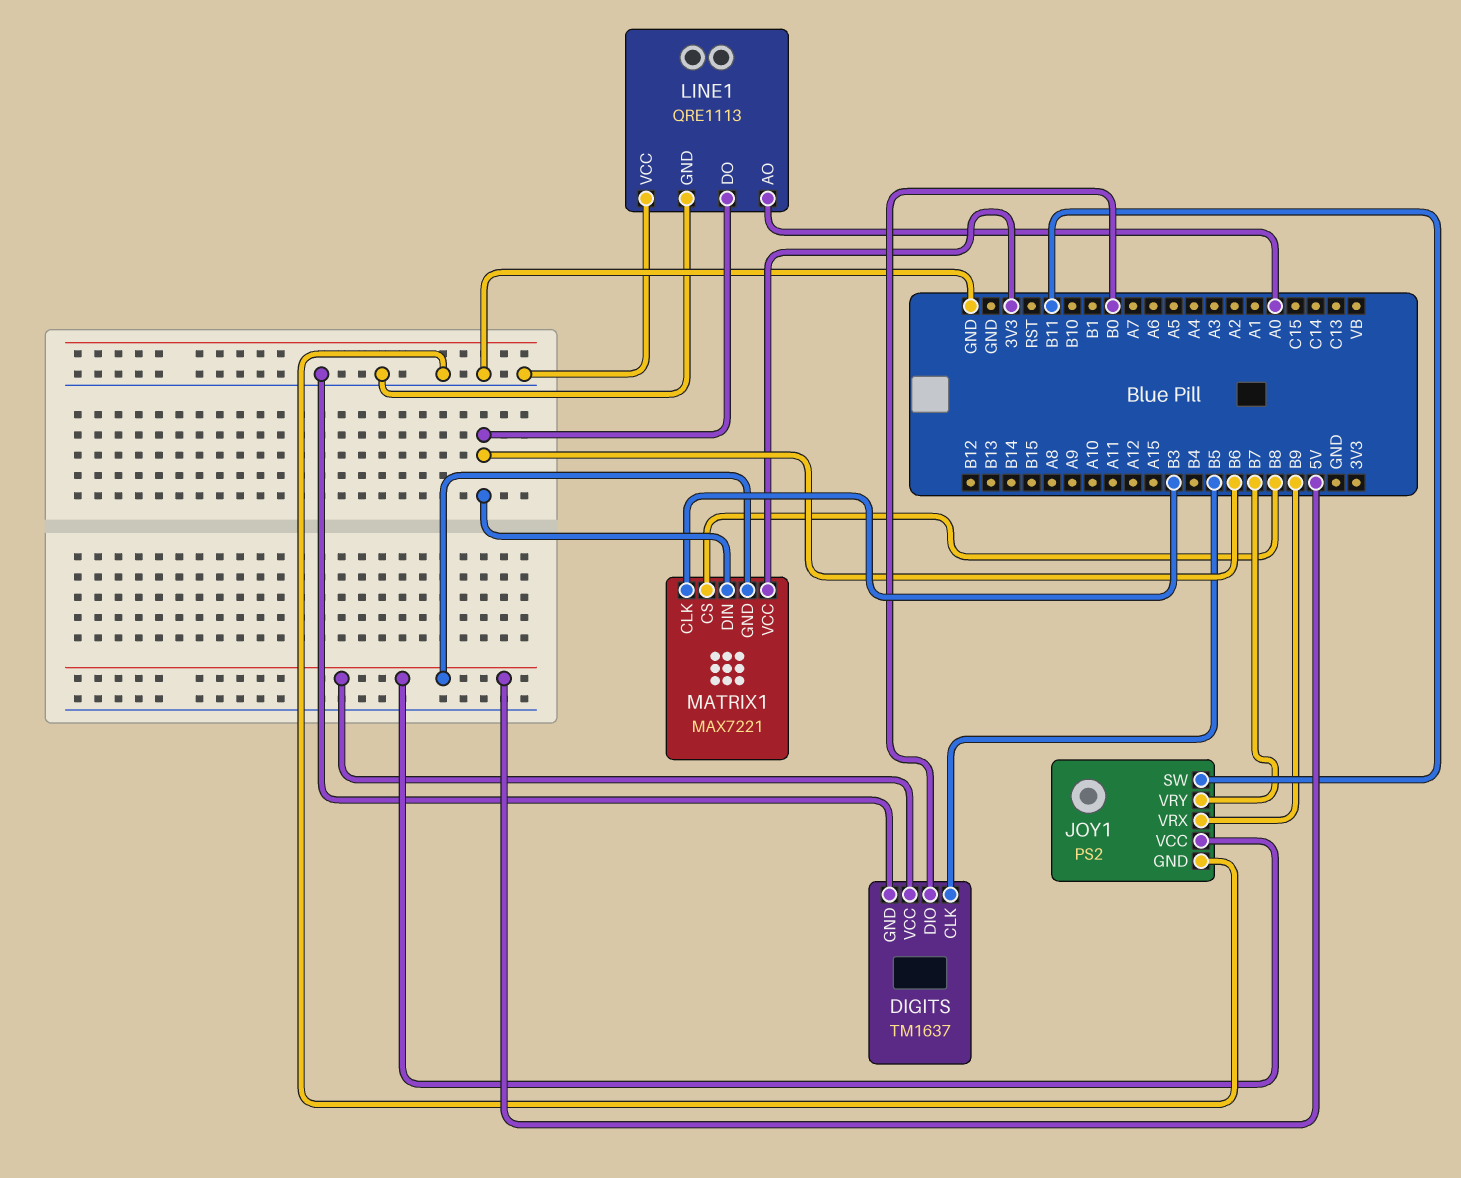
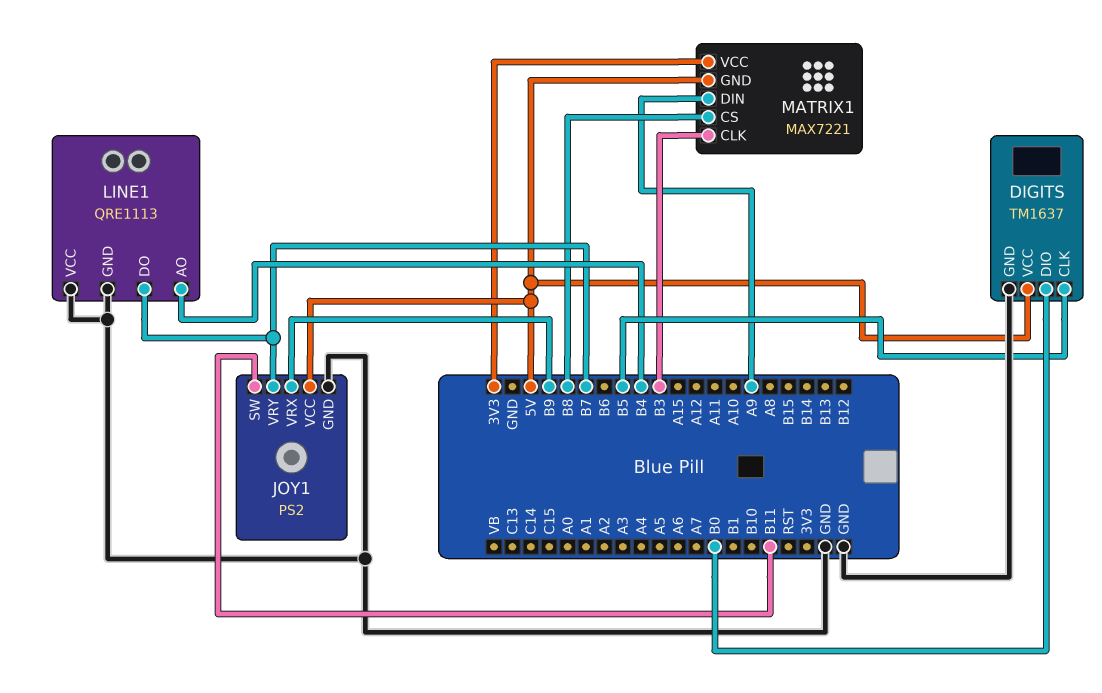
LINE1 pin AO: A0 -> B4
LINE1 pin DO: B6 -> B7
MATRIX1 pin DIN: B6 -> A9

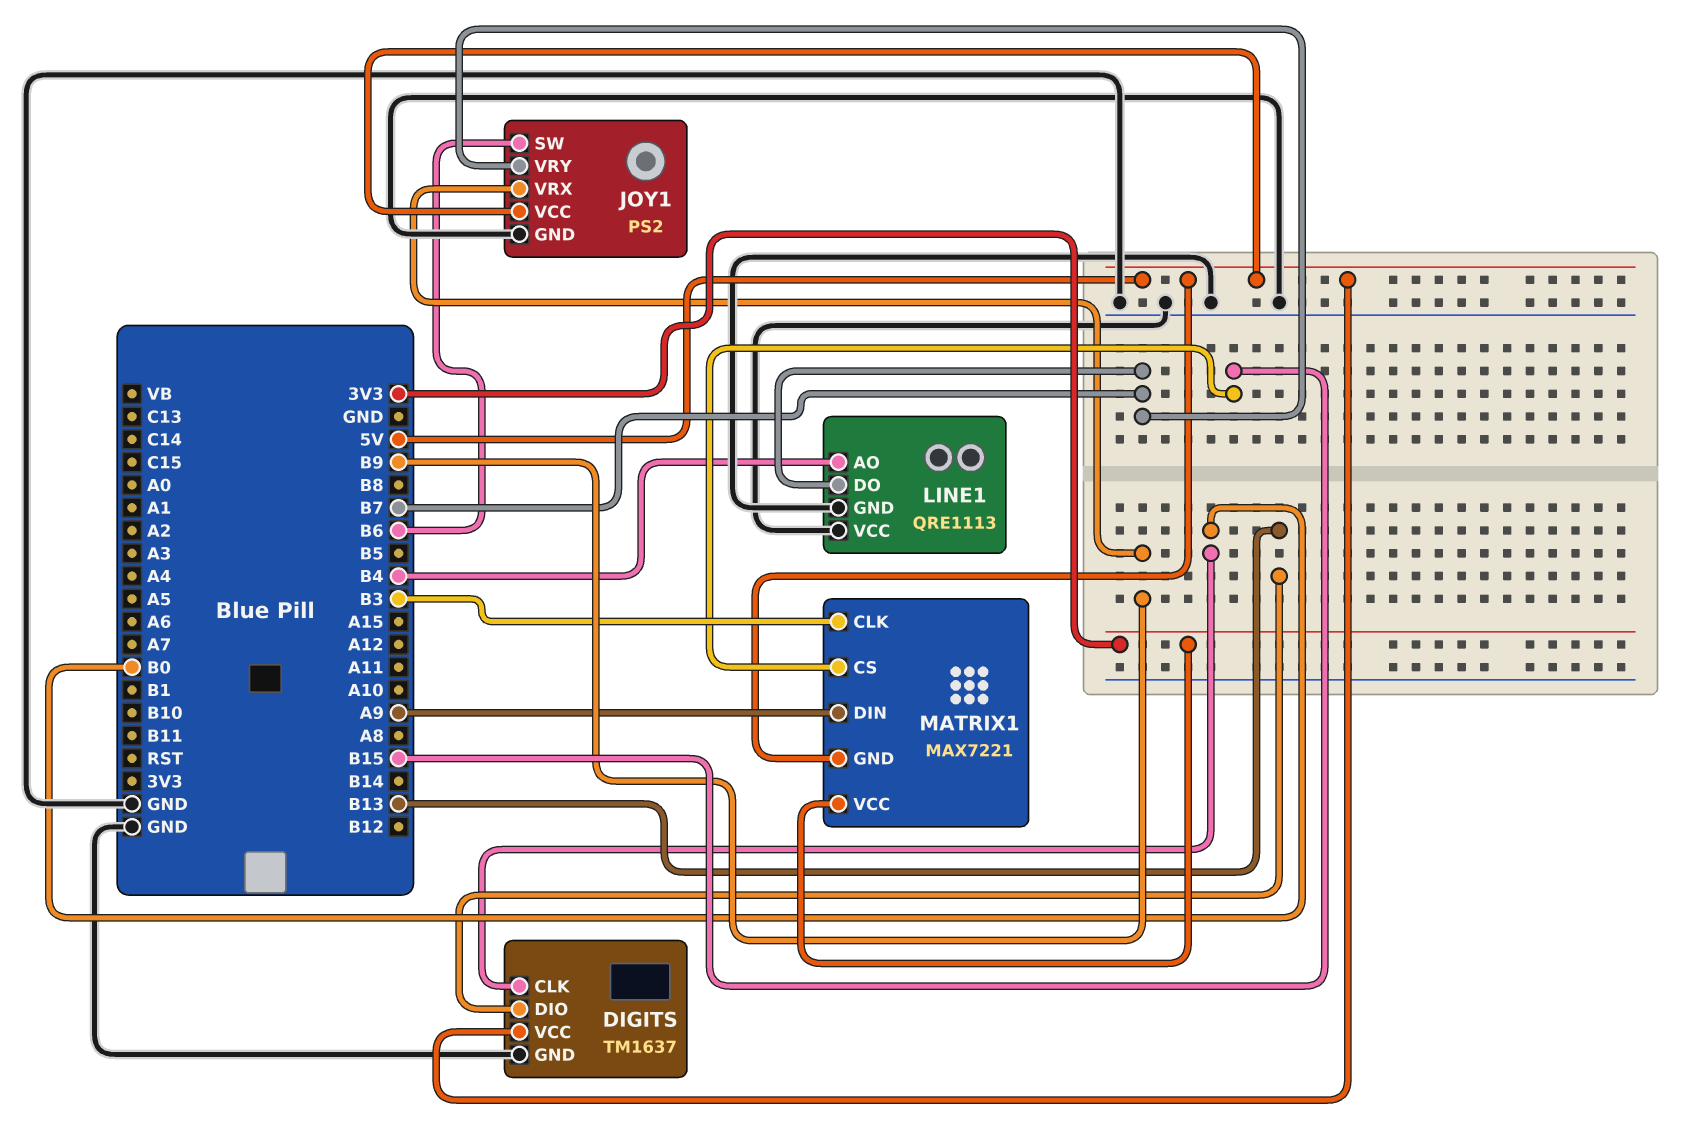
DIGITS pin CLK: B5 -> B0
DIGITS pin DIO: B0 -> B13
JOY1 pin SW: B11 -> B6
MATRIX1 pin CS: B8 -> B15

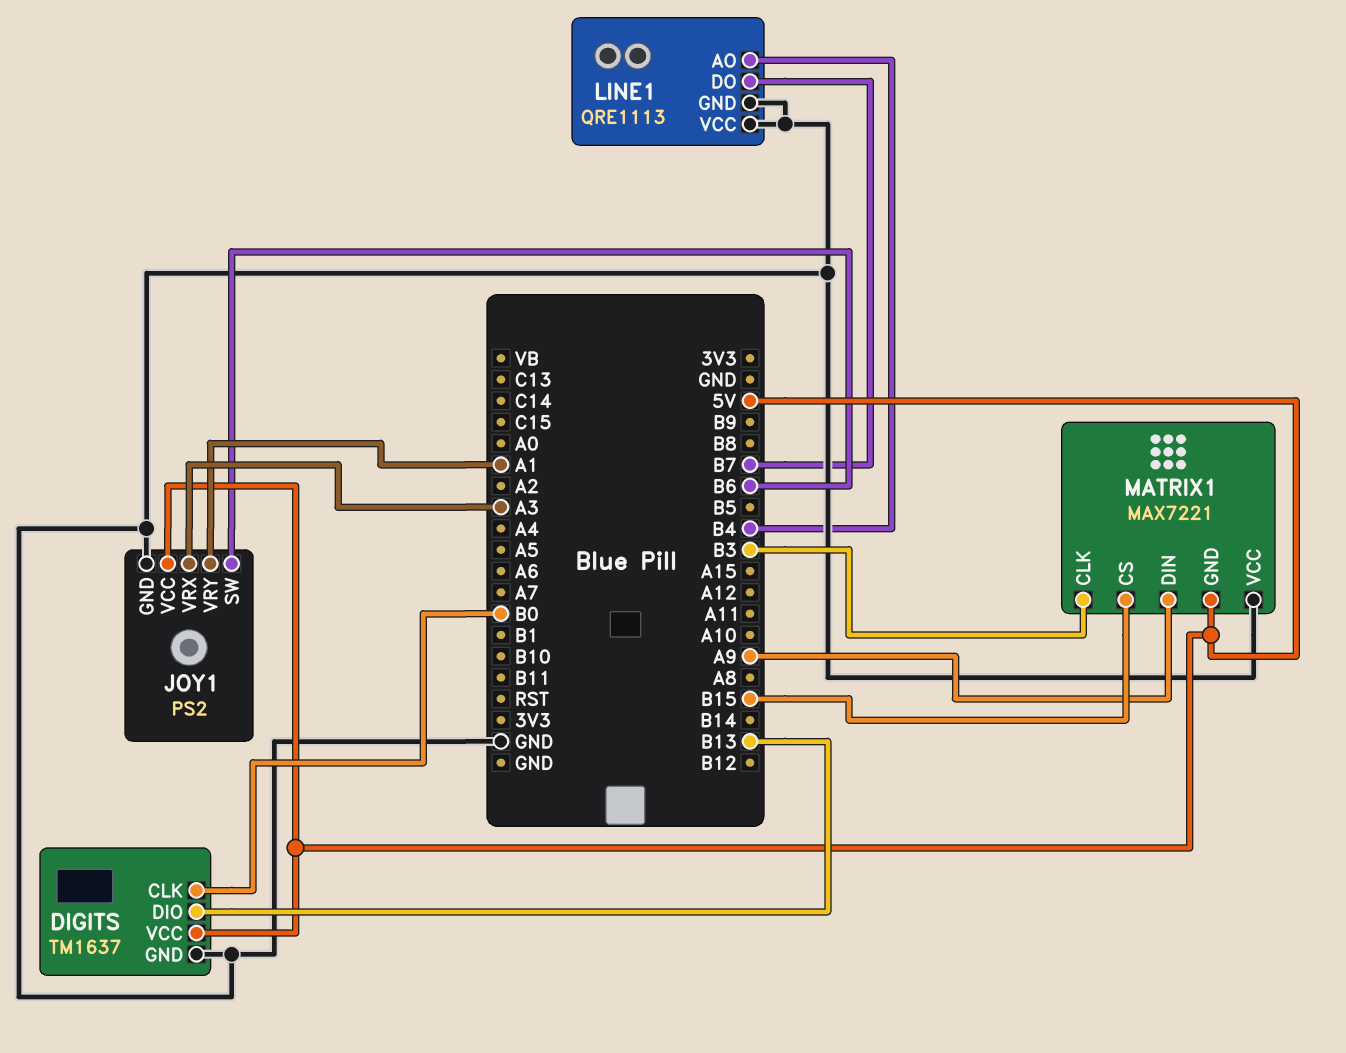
JOY1 pin VRX: B9 -> A3
JOY1 pin VRY: B7 -> A1
MATRIX1 pin VCC: 3V3 -> GND

